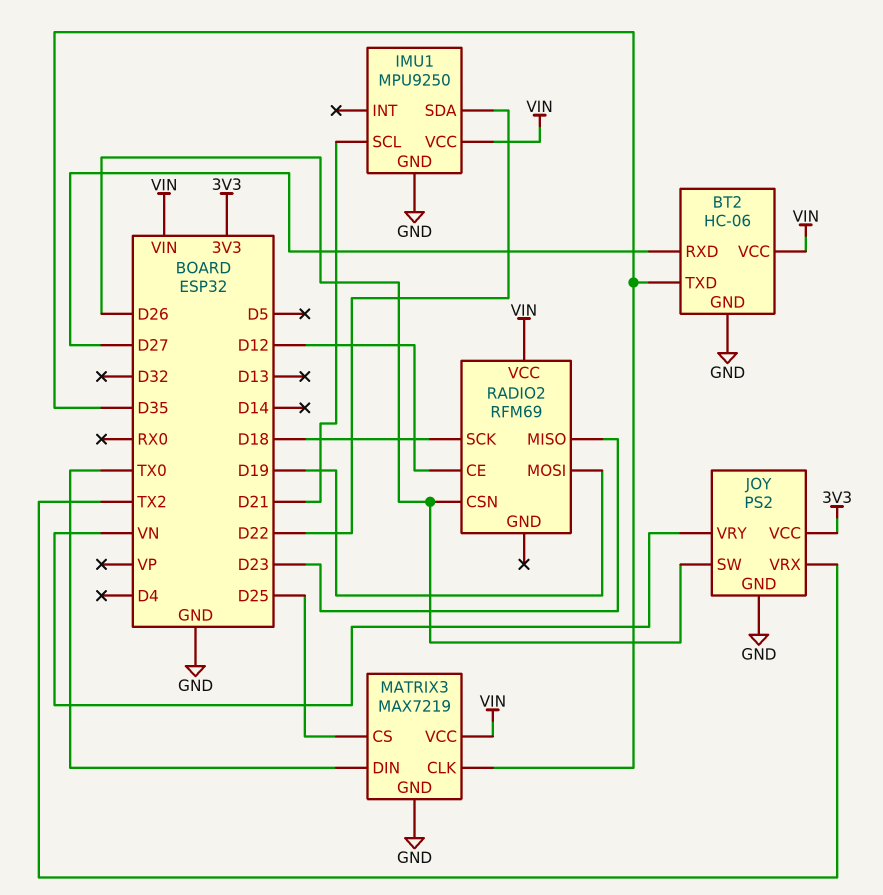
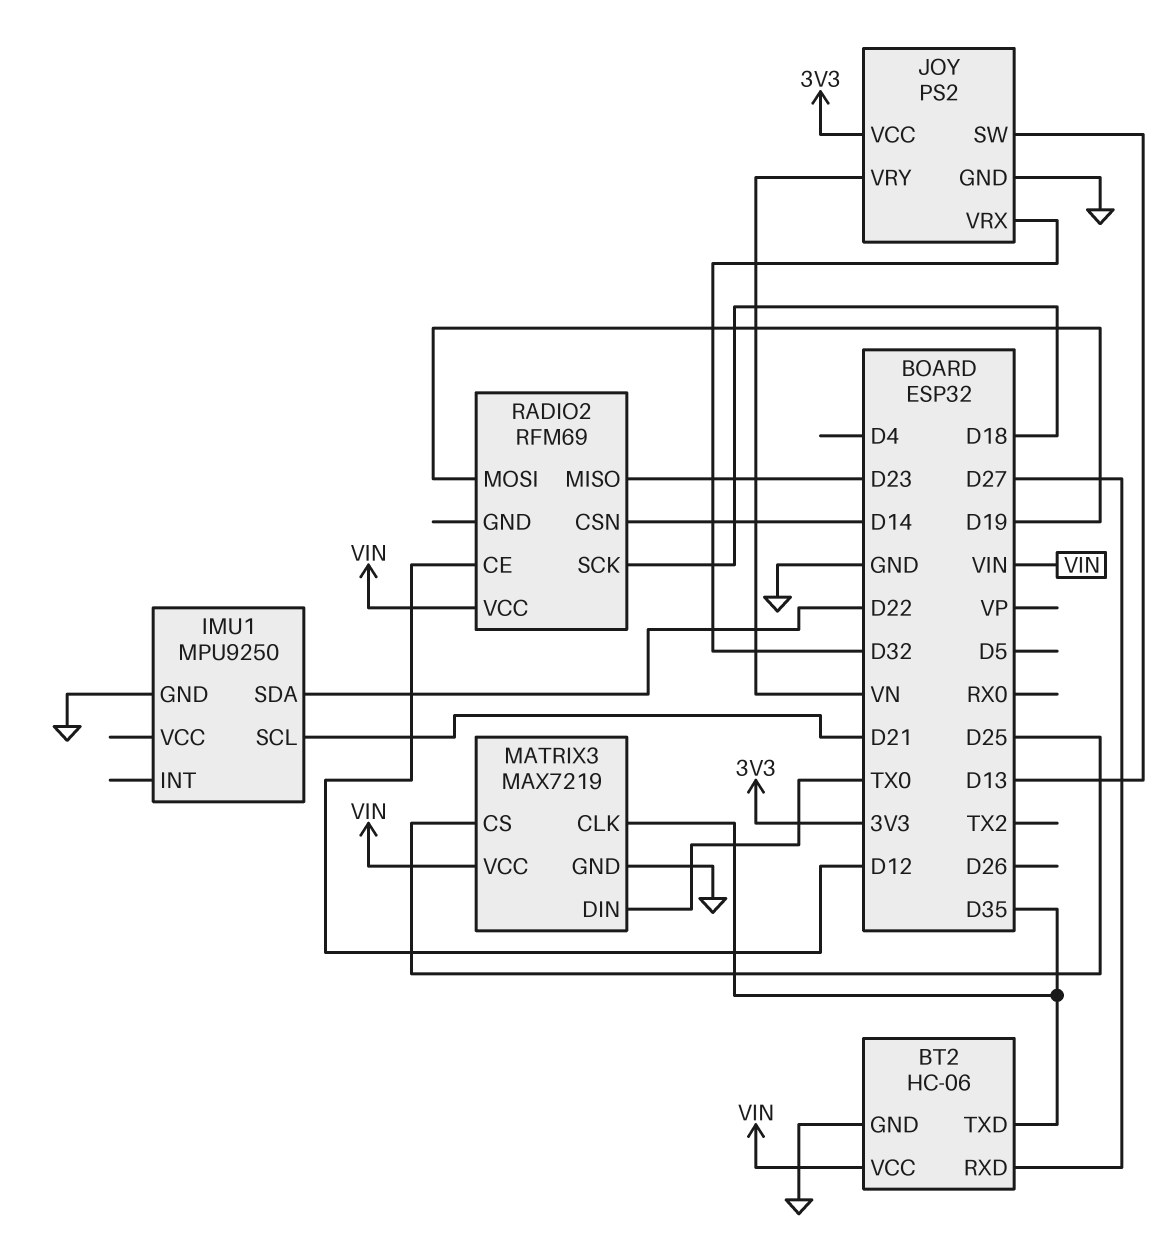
IMU1 pin VCC: VIN -> none
JOY pin SW: D26 -> D13
JOY pin VRX: TX2 -> D32
RADIO2 pin CSN: D26 -> D14

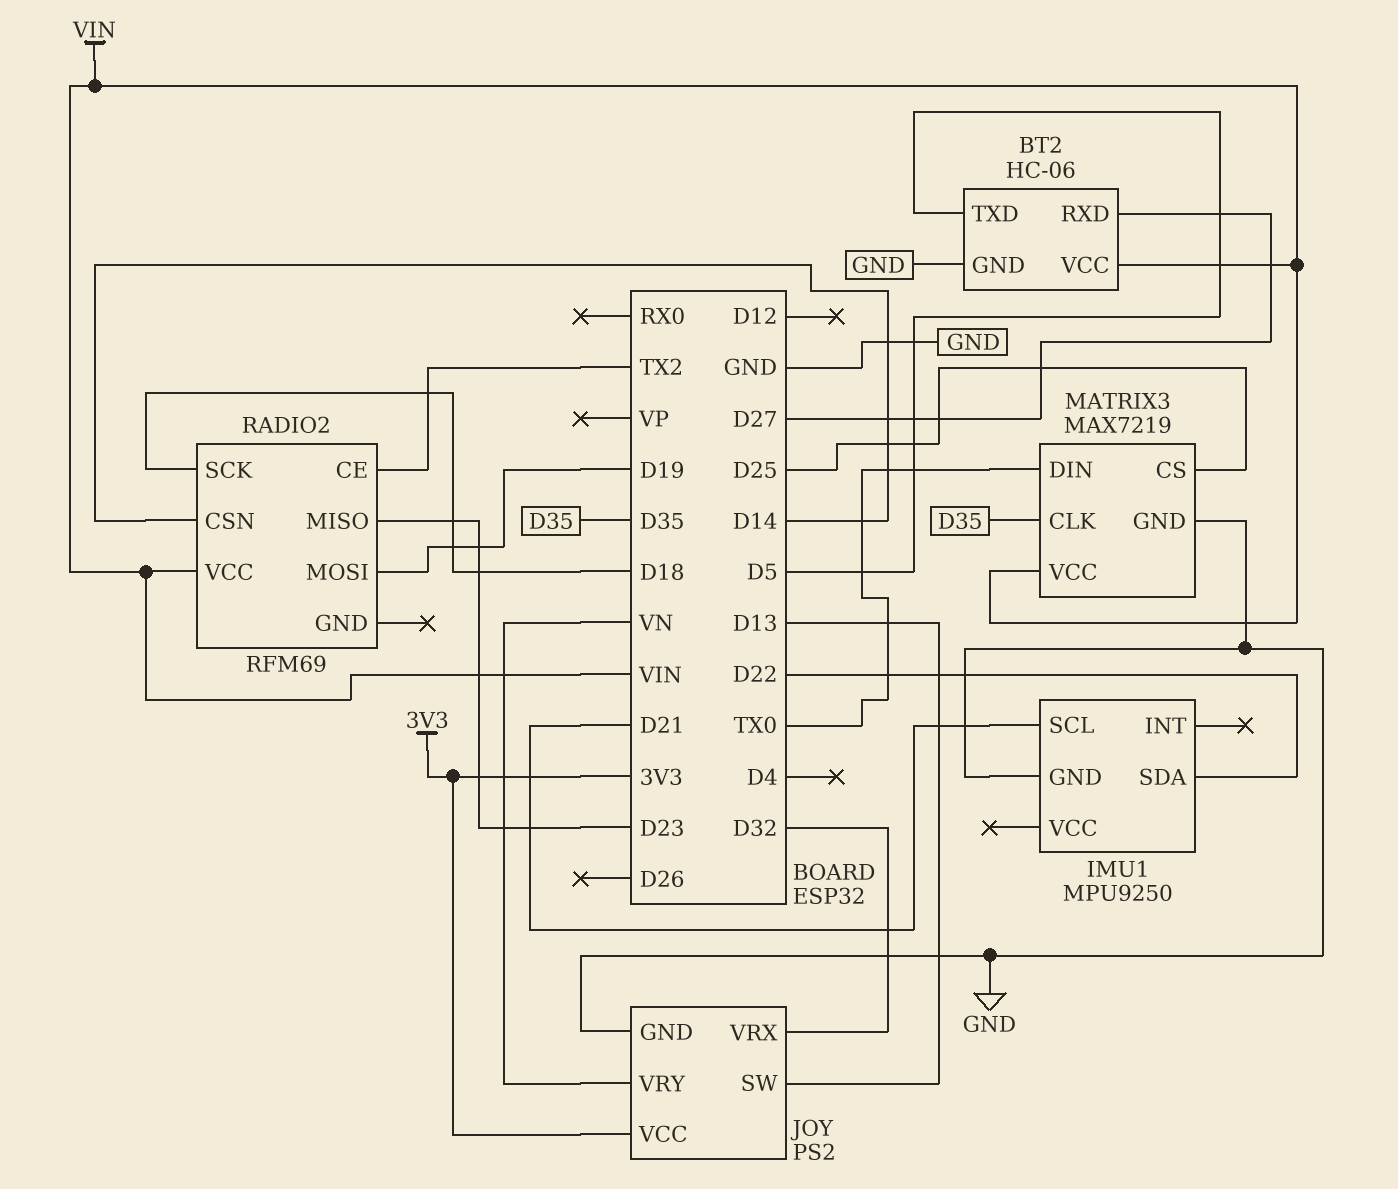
BT2 pin TXD: D35 -> D5
RADIO2 pin CE: D12 -> TX2

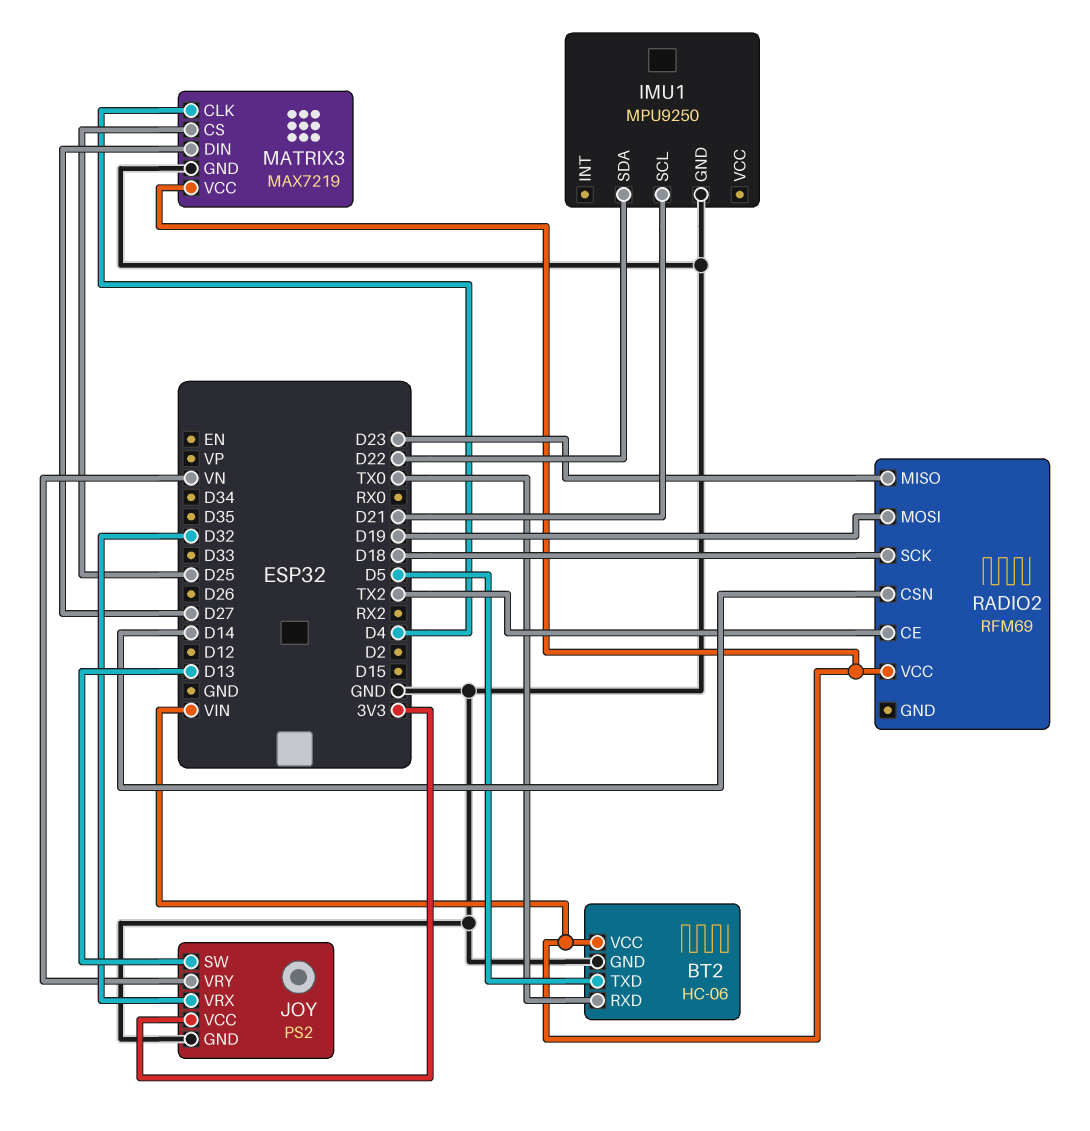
BT2 pin RXD: D27 -> TX0
MATRIX3 pin CLK: D35 -> D4
MATRIX3 pin DIN: TX0 -> D27

